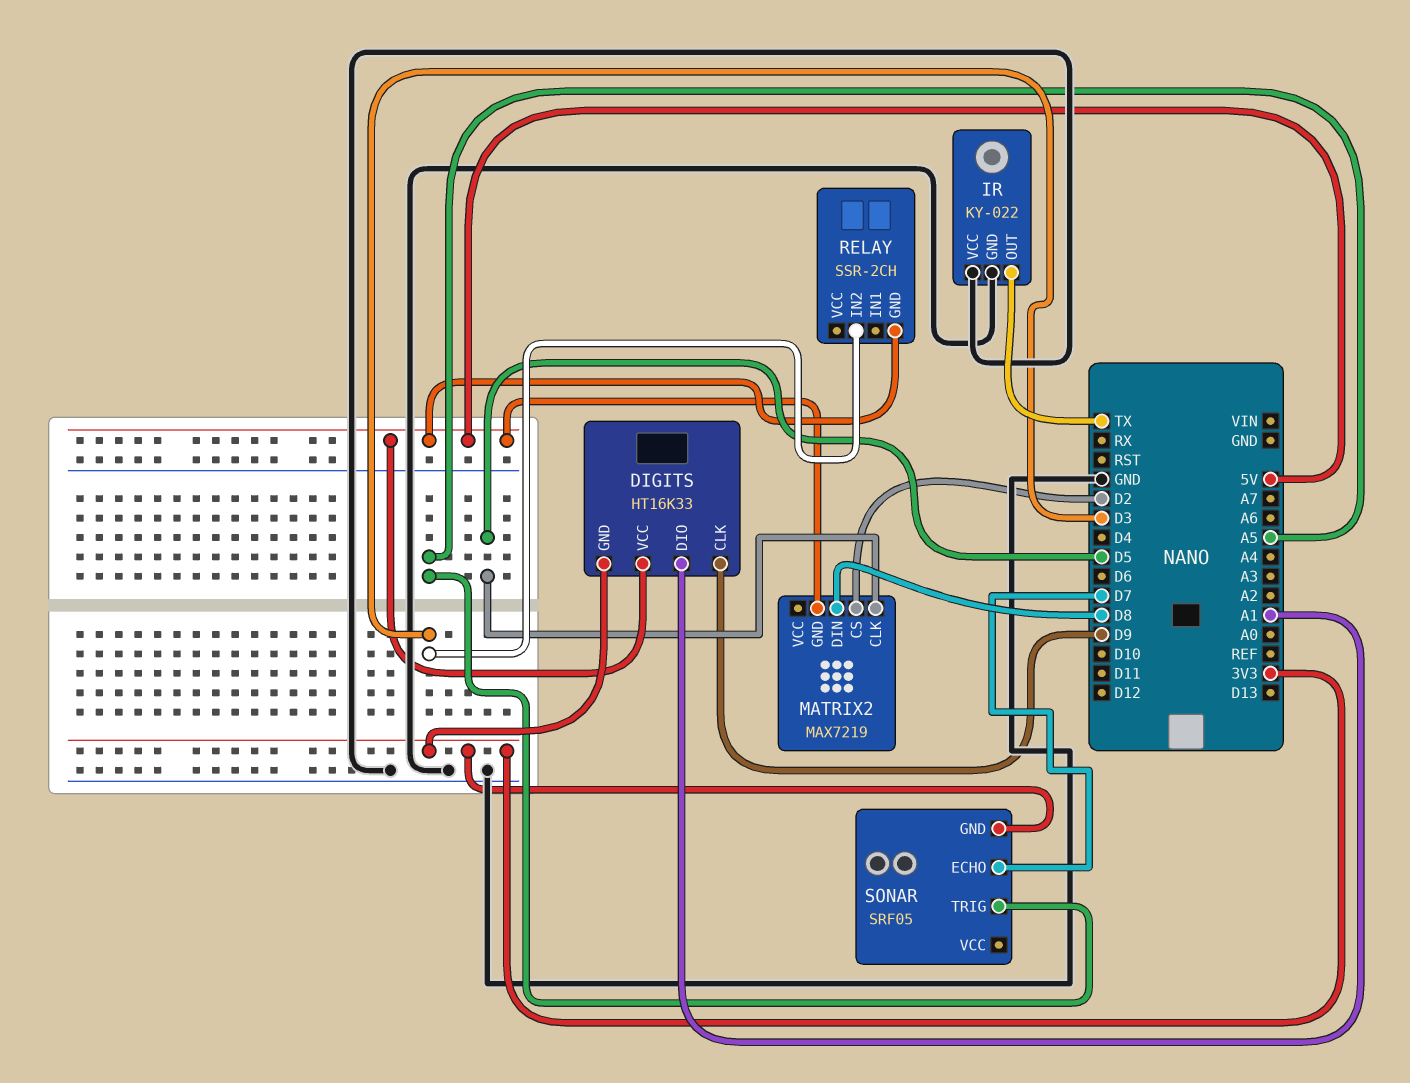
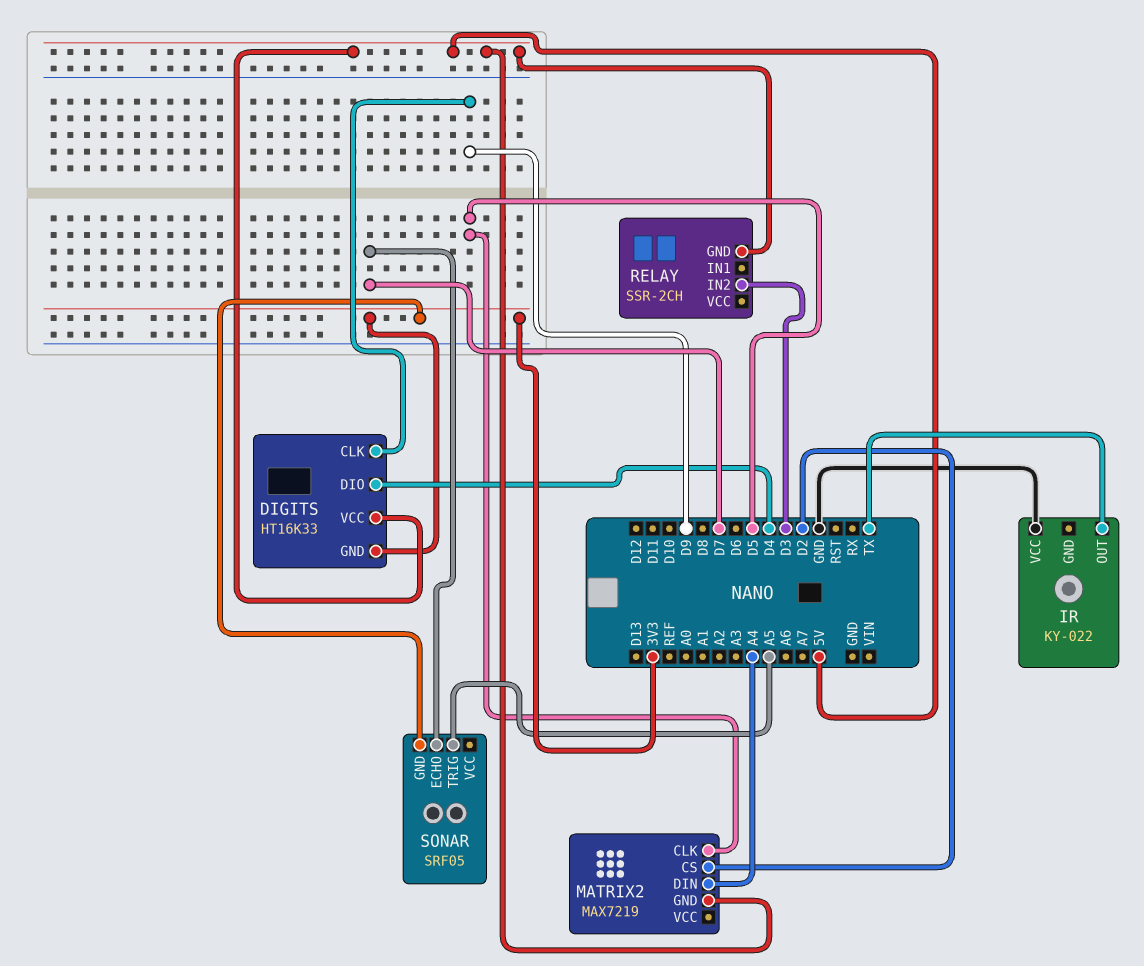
DIGITS pin DIO: A1 -> D4
IR pin GND: GND -> none
MATRIX2 pin DIN: D8 -> A4

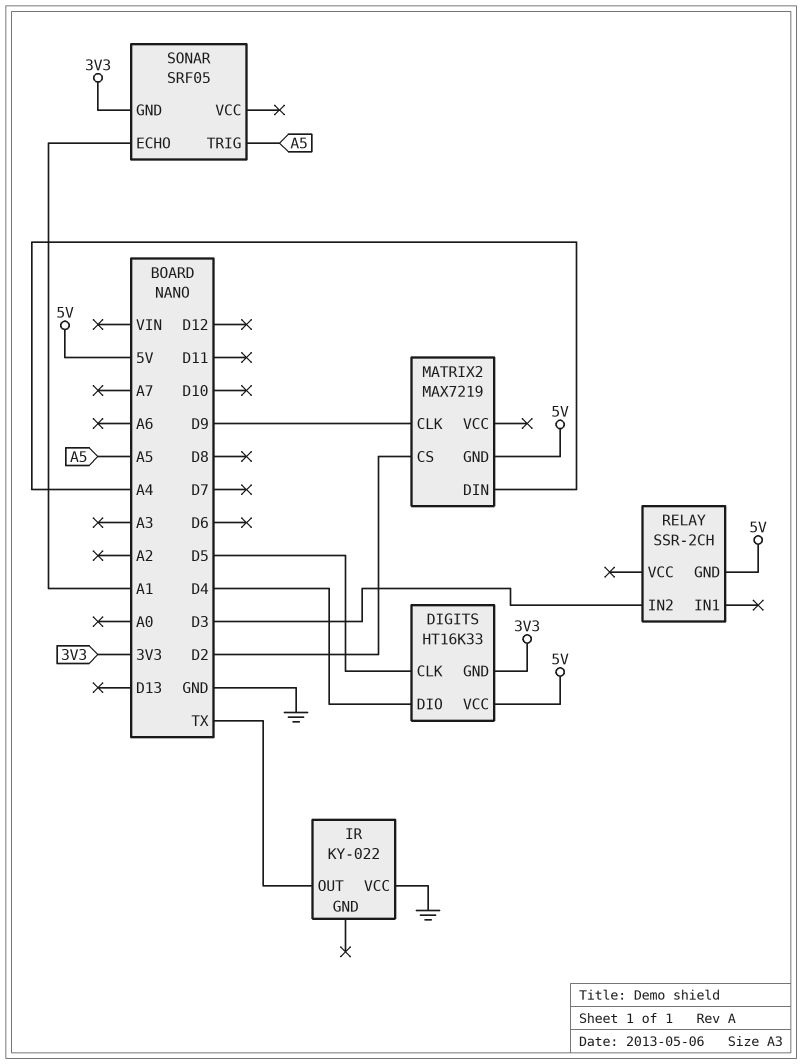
DIGITS pin CLK: D9 -> D5
MATRIX2 pin CLK: D5 -> D9
SONAR pin ECHO: D7 -> A1

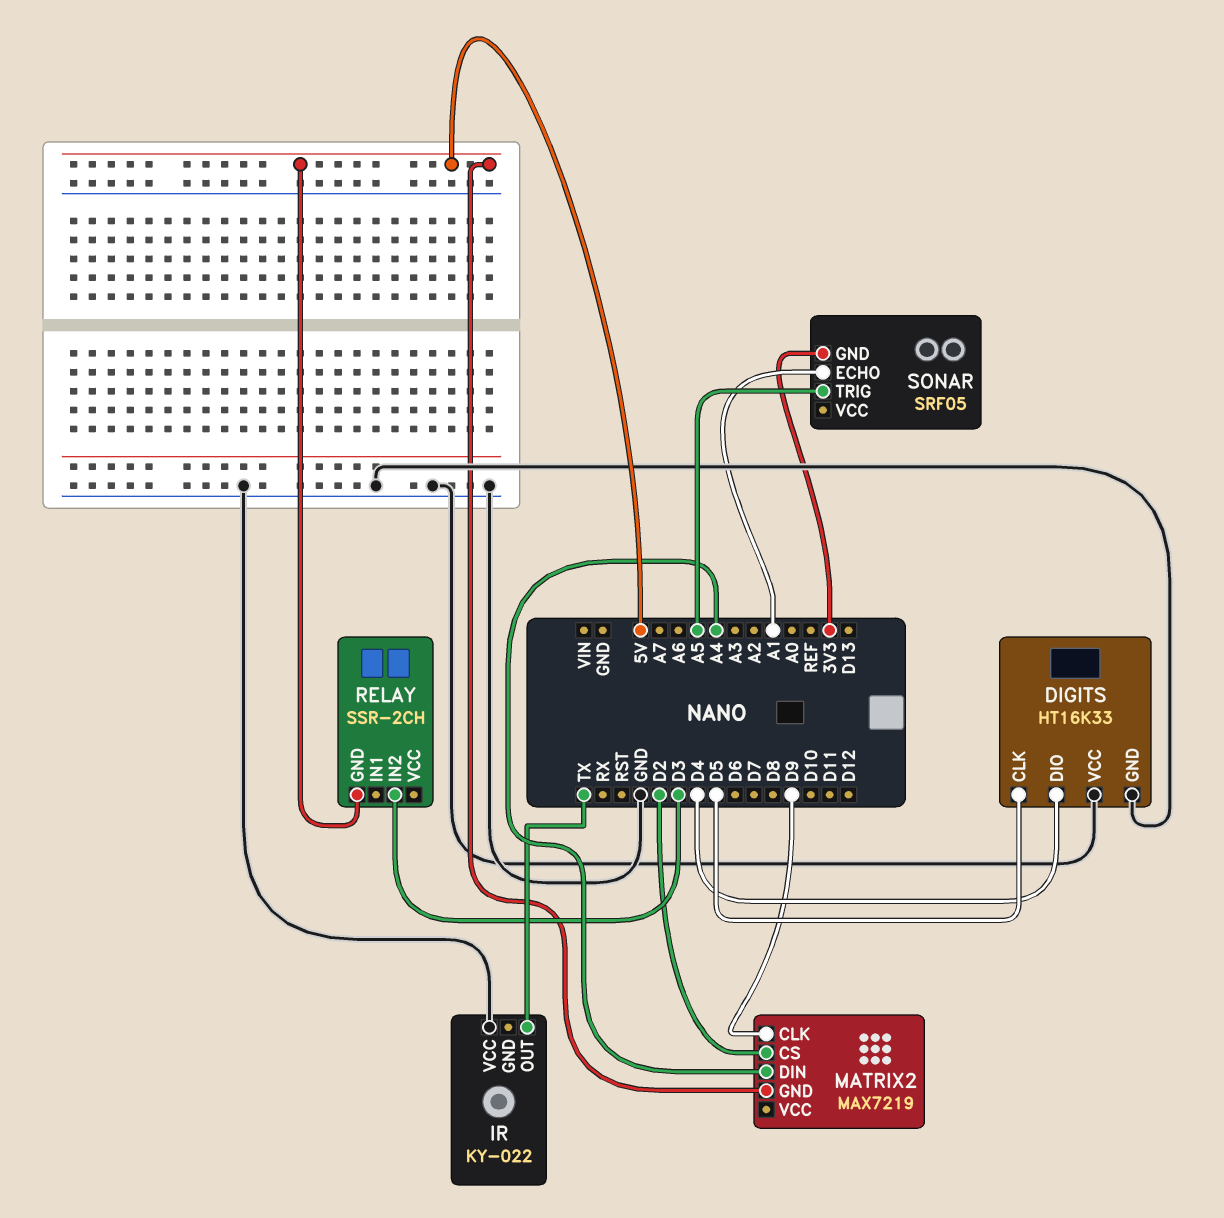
DIGITS pin GND: 3V3 -> GND
DIGITS pin VCC: 5V -> GND

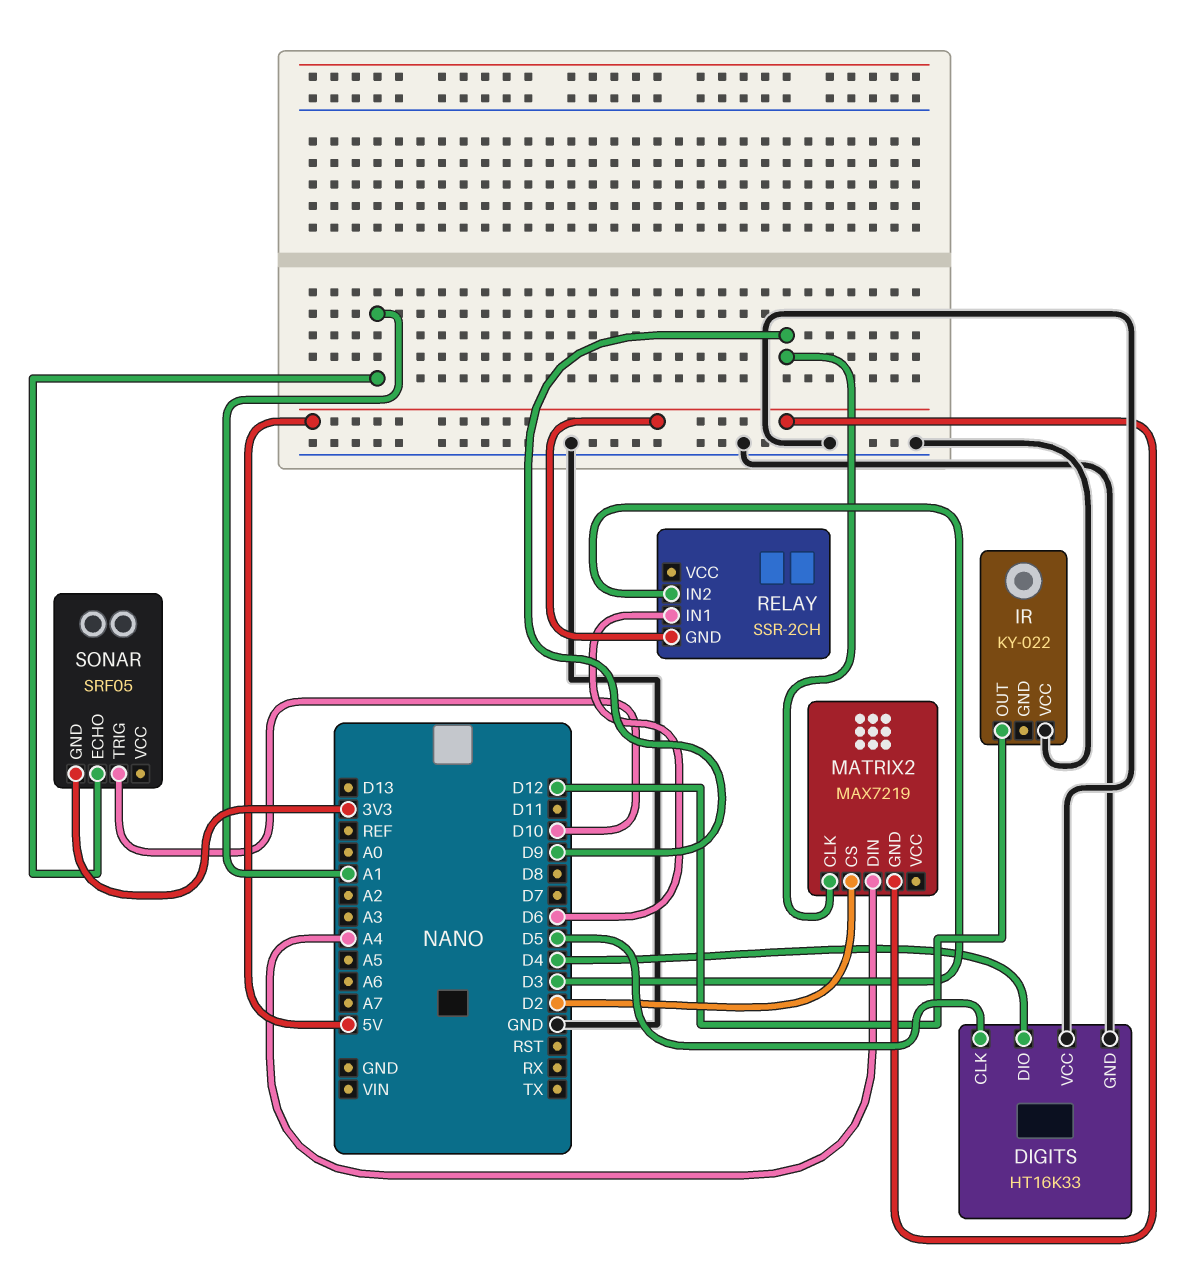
IR pin OUT: TX -> D12
RELAY pin IN1: none -> D6
SONAR pin TRIG: A5 -> D10

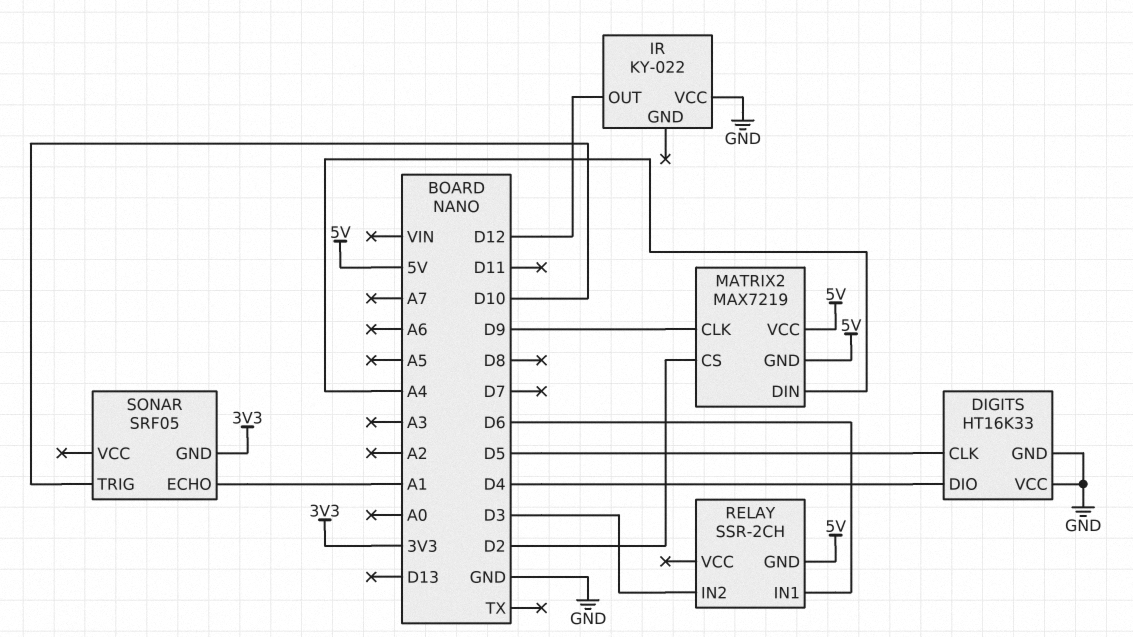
MATRIX2 pin VCC: none -> 5V

